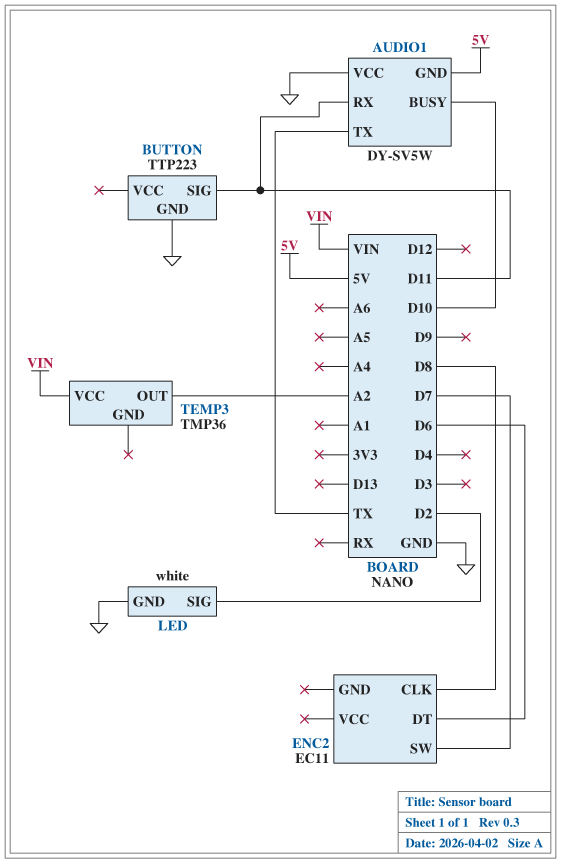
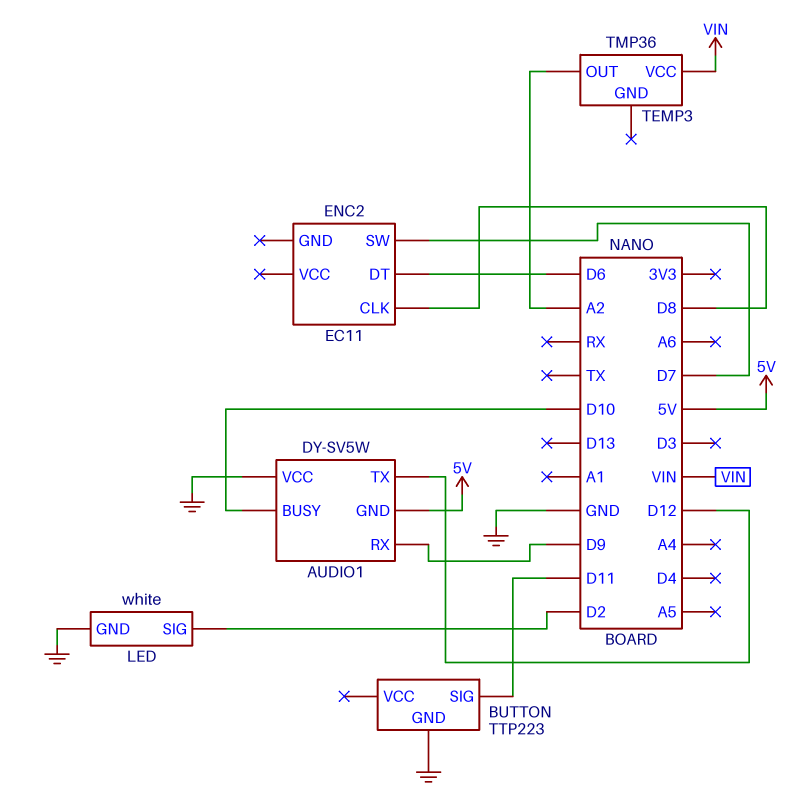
AUDIO1 pin RX: D11 -> D9
AUDIO1 pin TX: TX -> D12

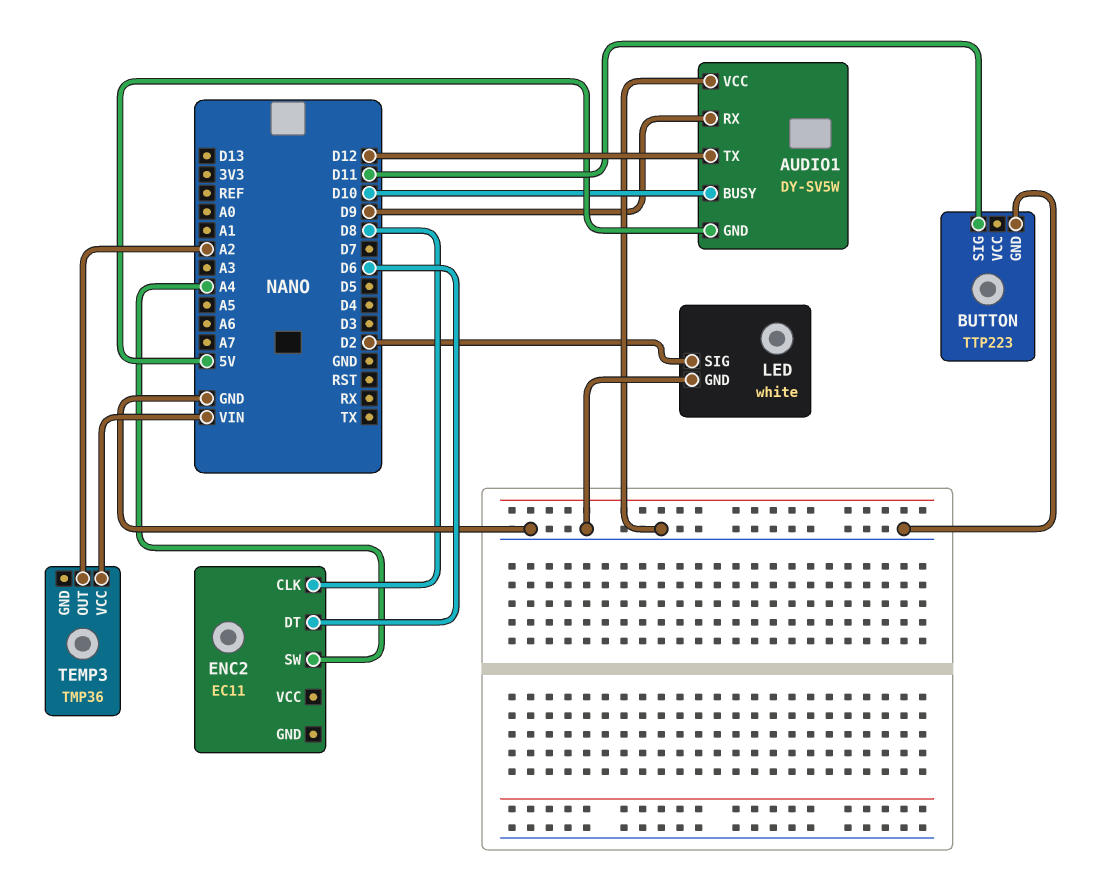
ENC2 pin SW: D7 -> A4

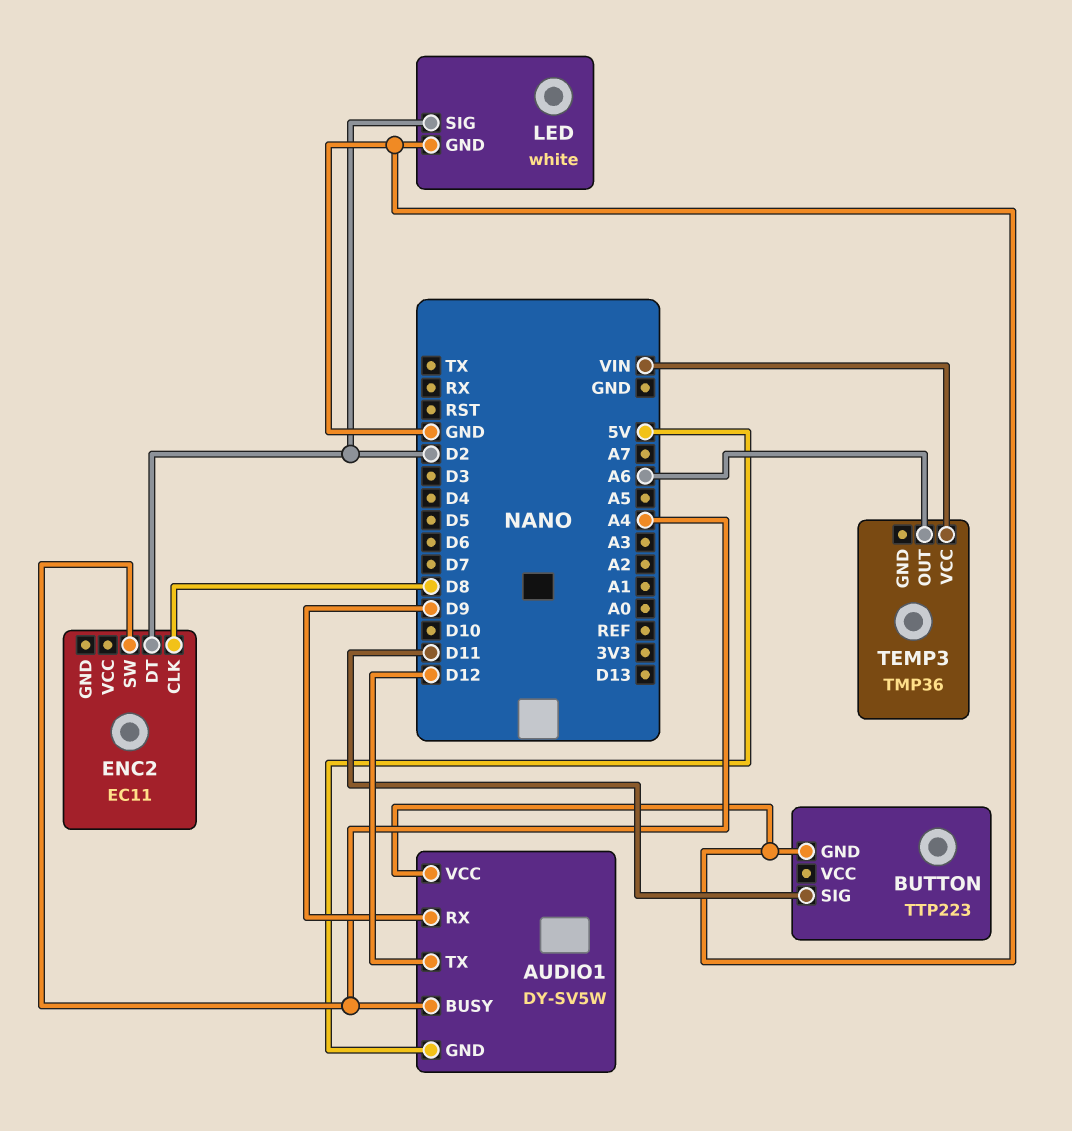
AUDIO1 pin BUSY: D10 -> A4
ENC2 pin DT: D6 -> D2
TEMP3 pin OUT: A2 -> A6

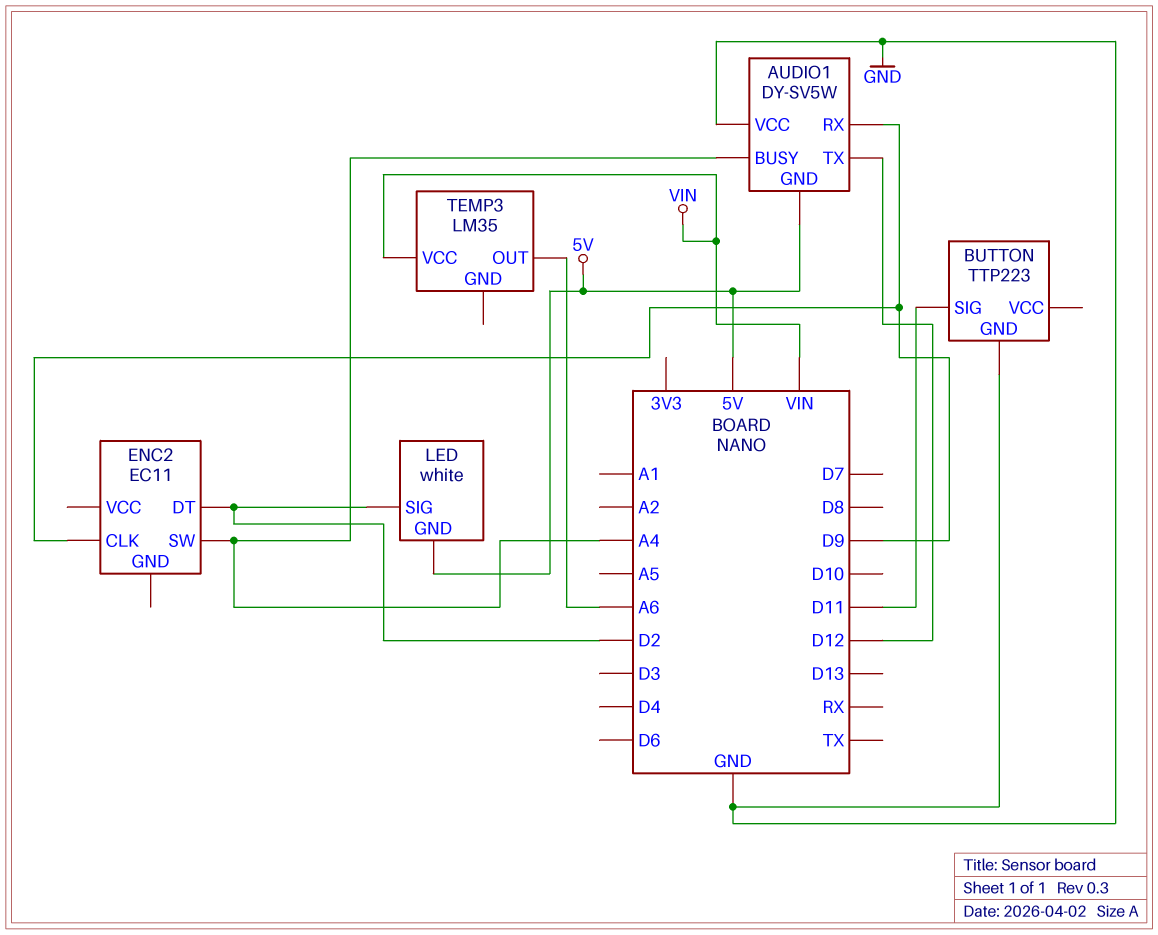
ENC2 pin CLK: D8 -> D9
LED pin GND: GND -> 5V
TEMP3: TMP36 -> LM35

